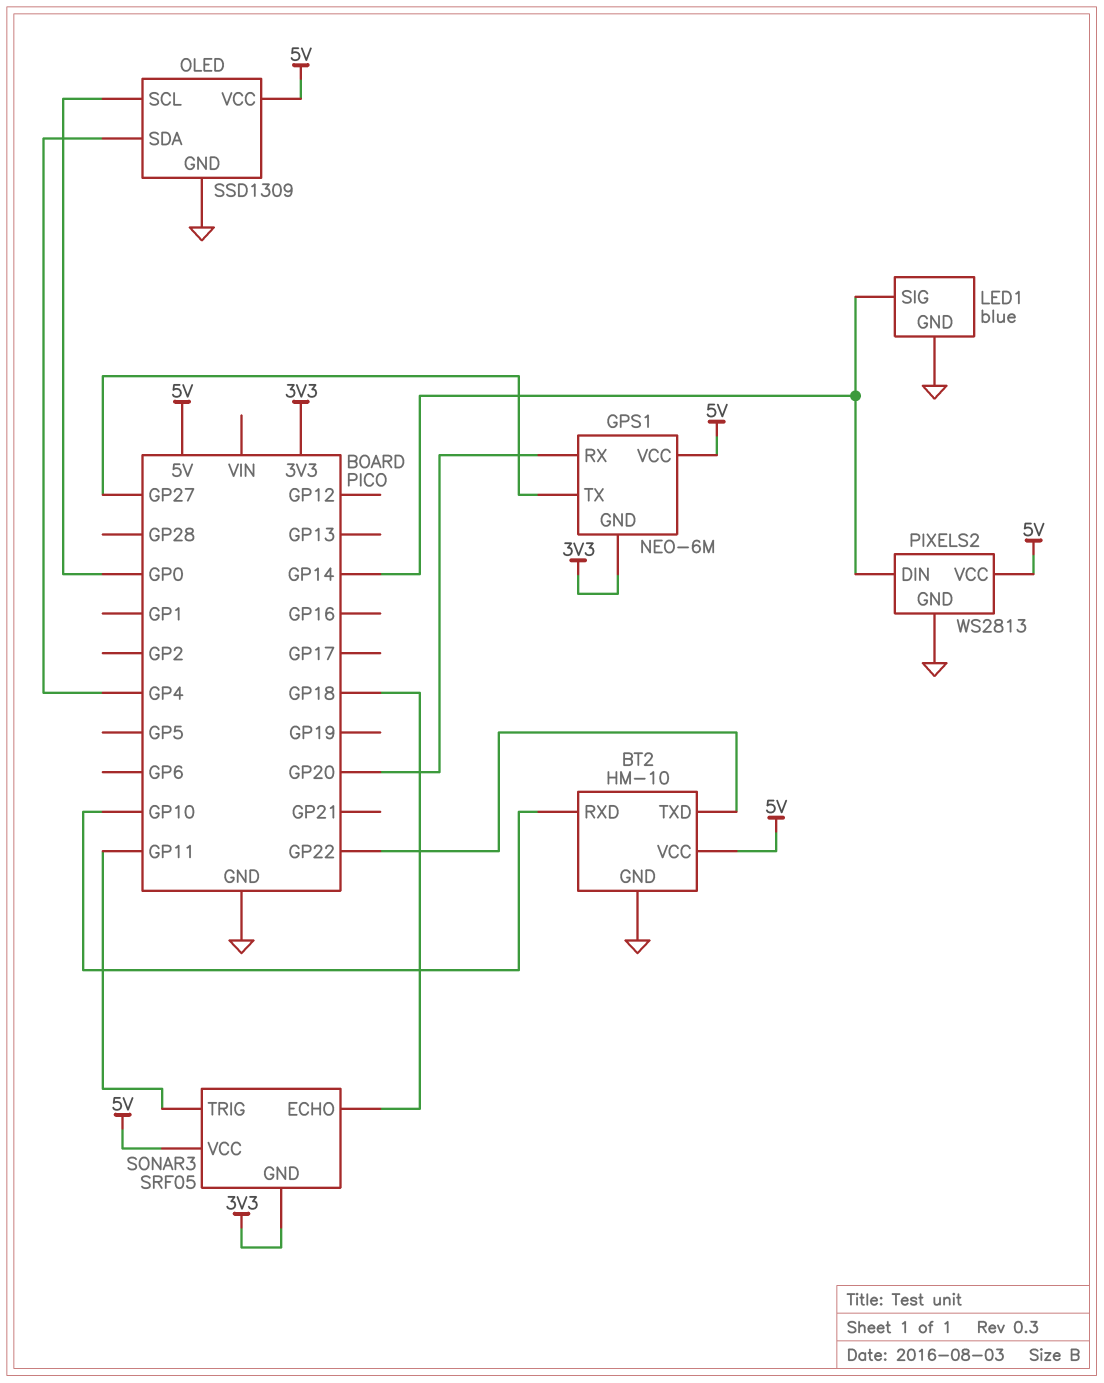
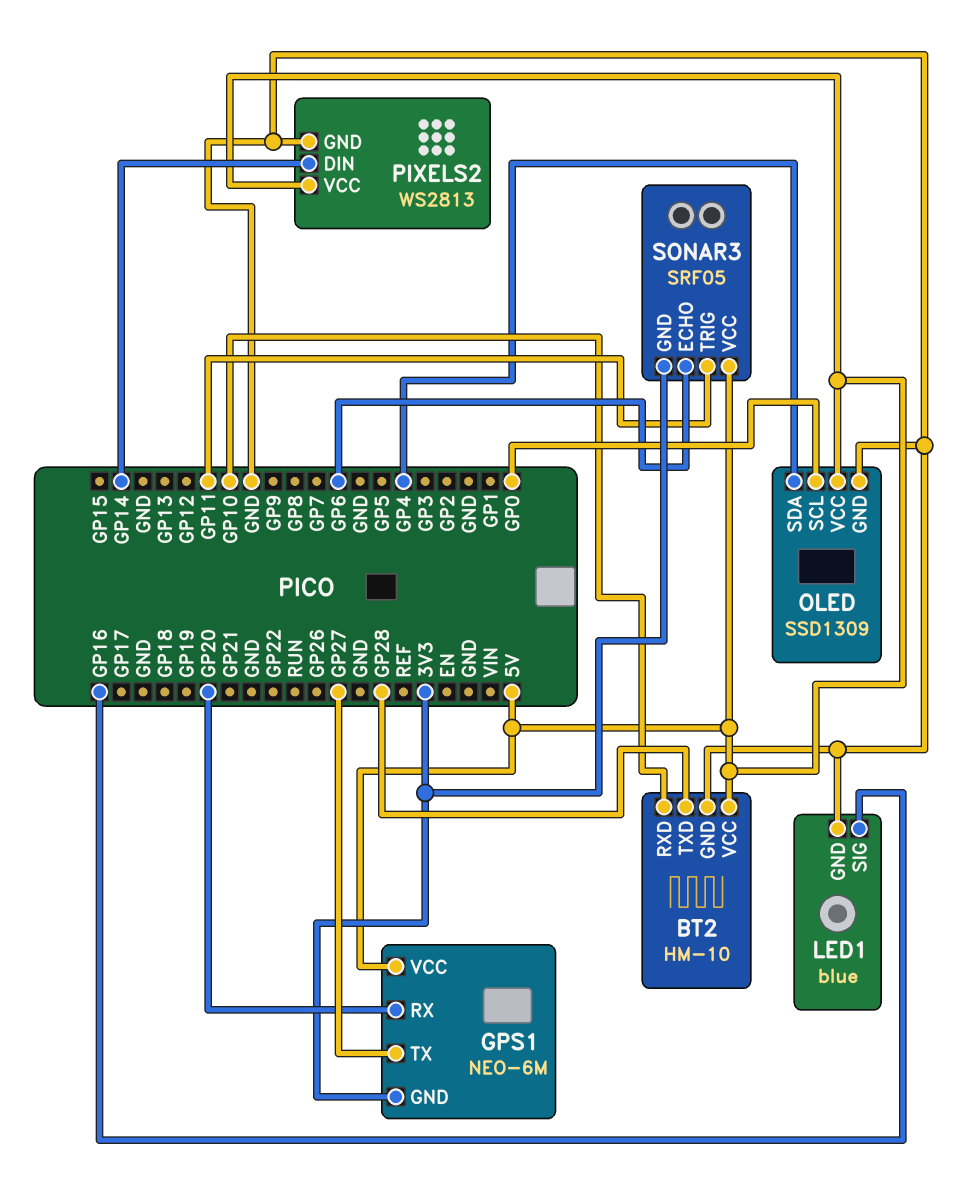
BT2 pin TXD: GP22 -> GP28
LED1 pin SIG: GP14 -> GP16
SONAR3 pin ECHO: GP18 -> GP6

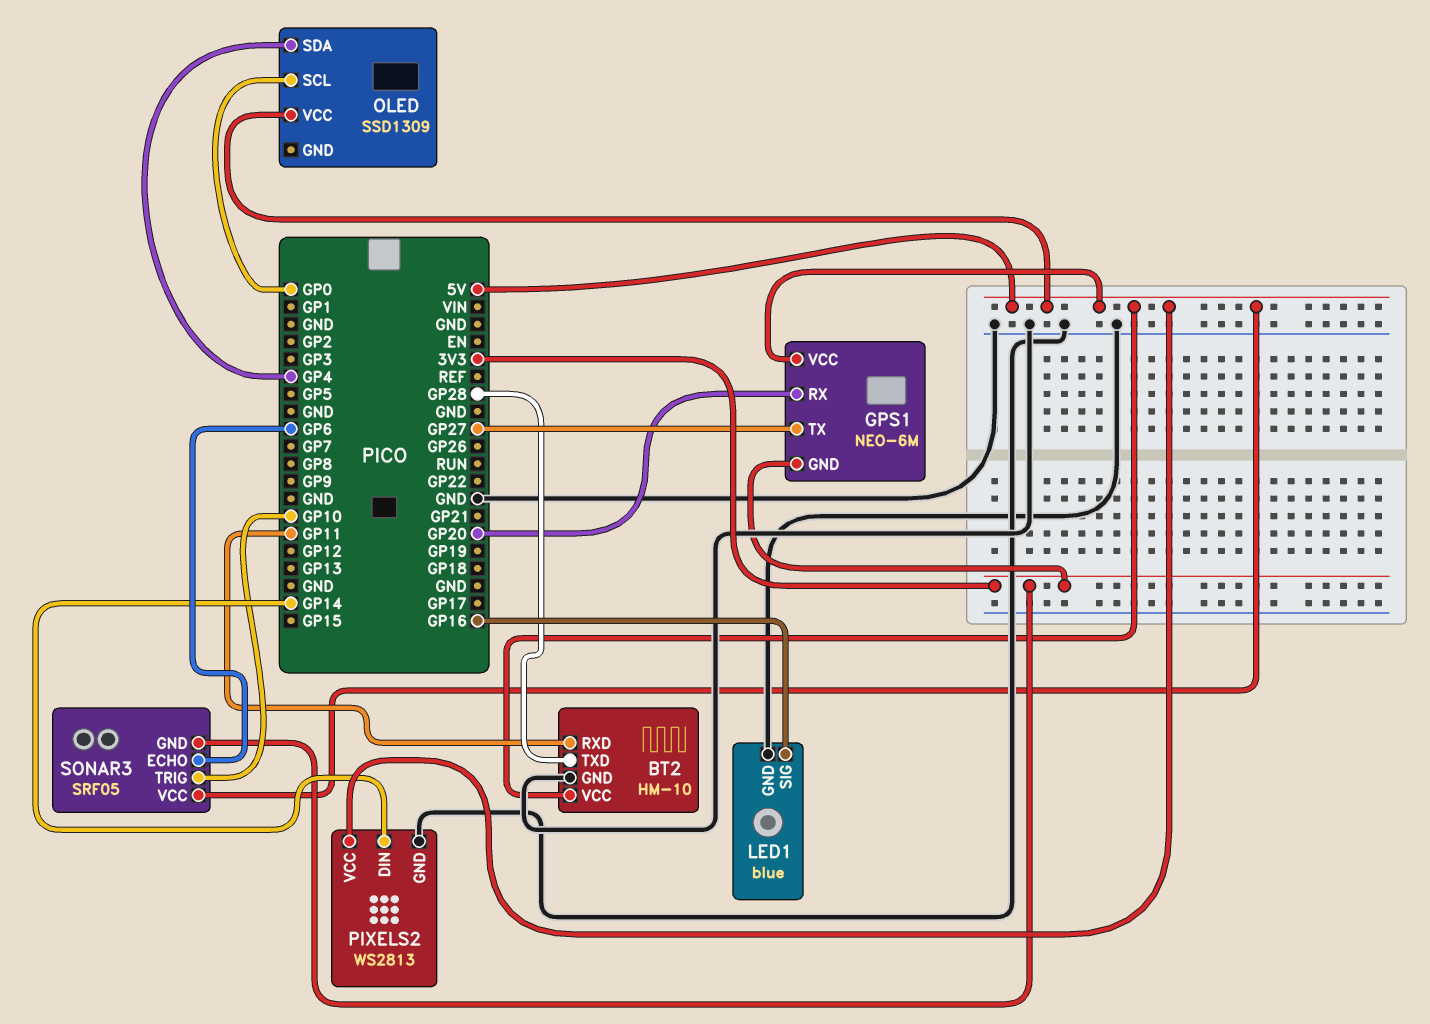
BT2 pin RXD: GP10 -> GP11
OLED pin GND: GND -> none
SONAR3 pin TRIG: GP11 -> GP10

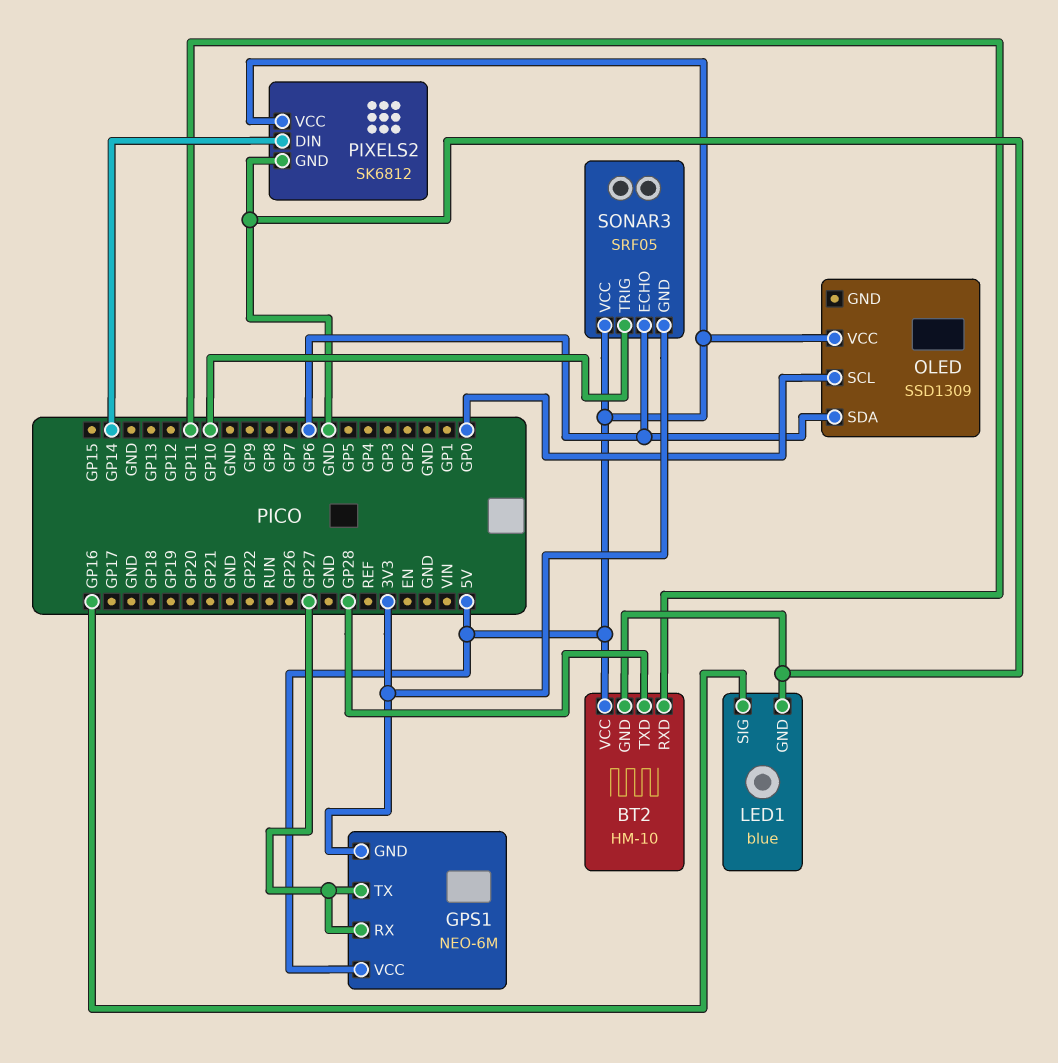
GPS1 pin RX: GP20 -> GP27
OLED pin SDA: GP4 -> GP6
PIXELS2: WS2813 -> SK6812

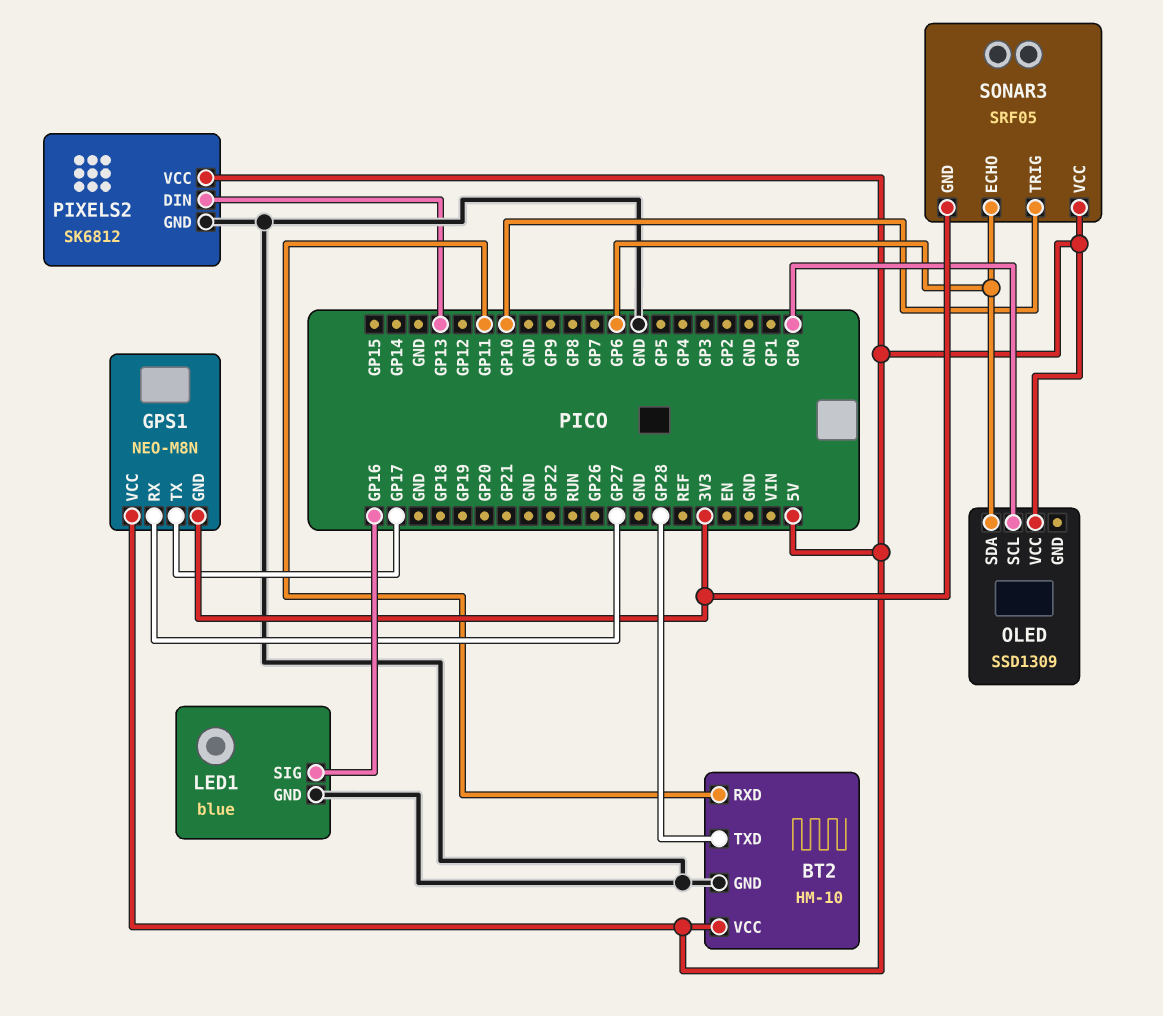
GPS1: NEO-6M -> NEO-M8N
GPS1 pin TX: GP27 -> GP17
PIXELS2 pin DIN: GP14 -> GP13

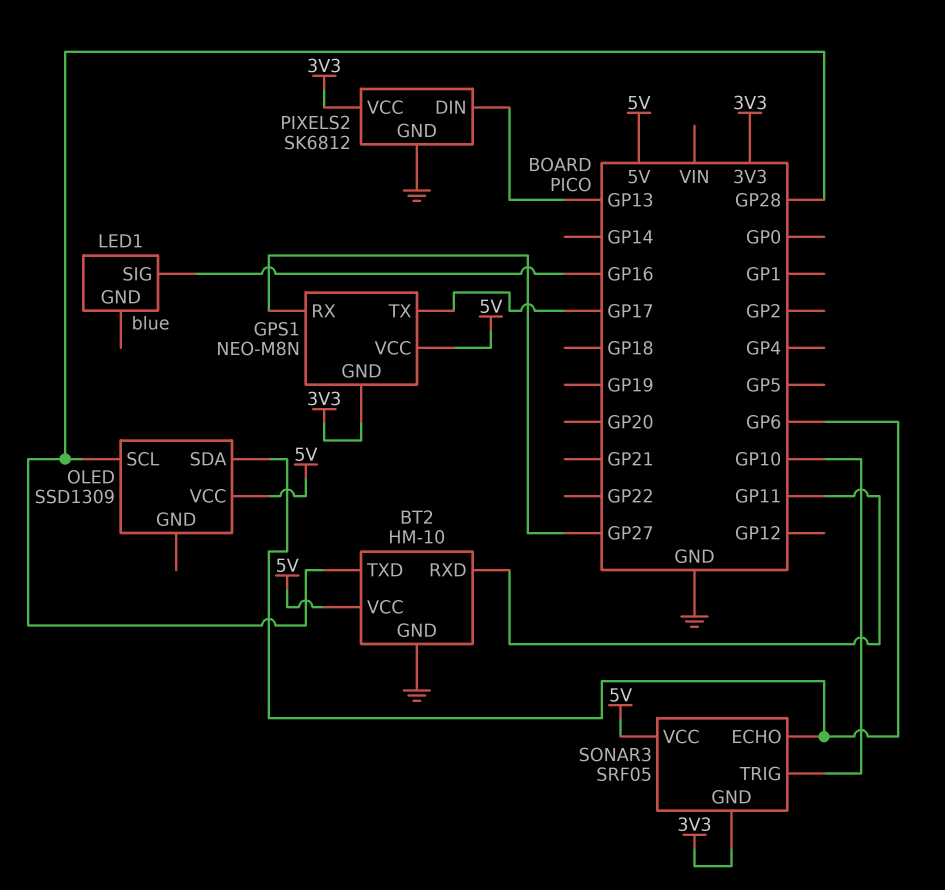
LED1 pin GND: GND -> none
OLED pin SCL: GP0 -> GP28
PIXELS2 pin VCC: 5V -> 3V3

